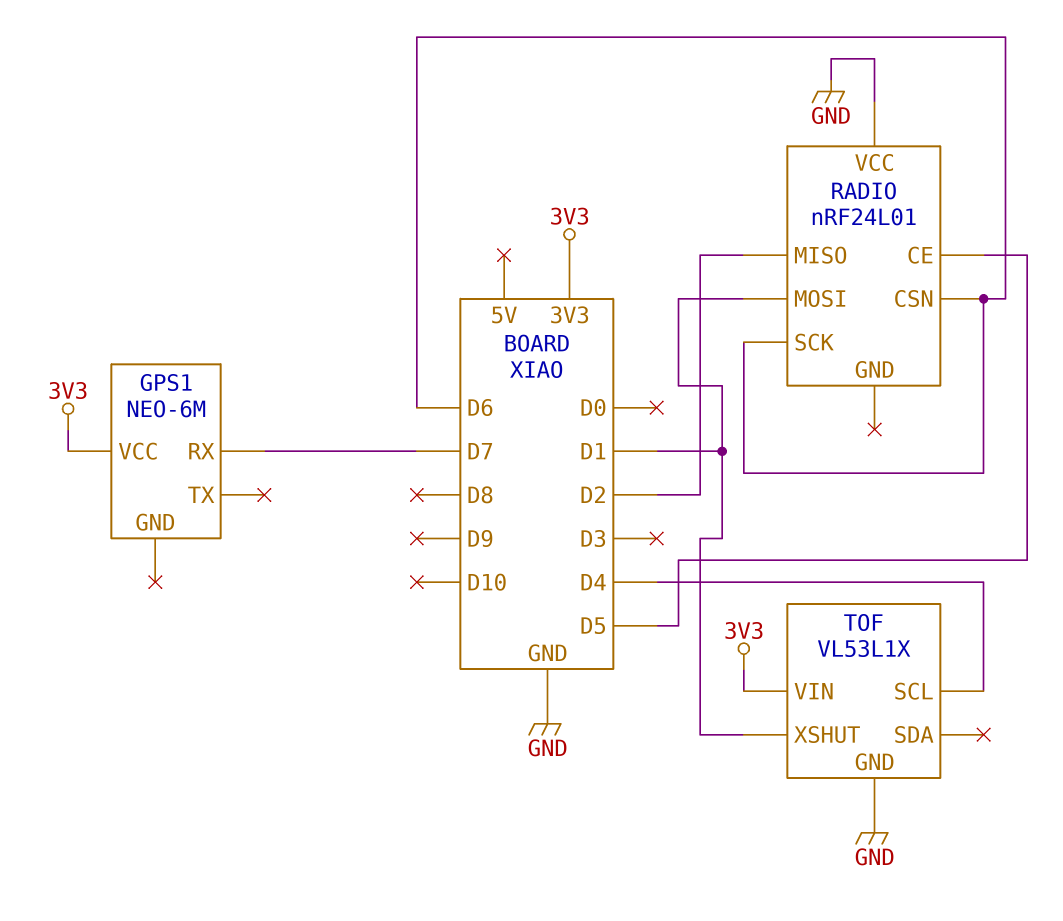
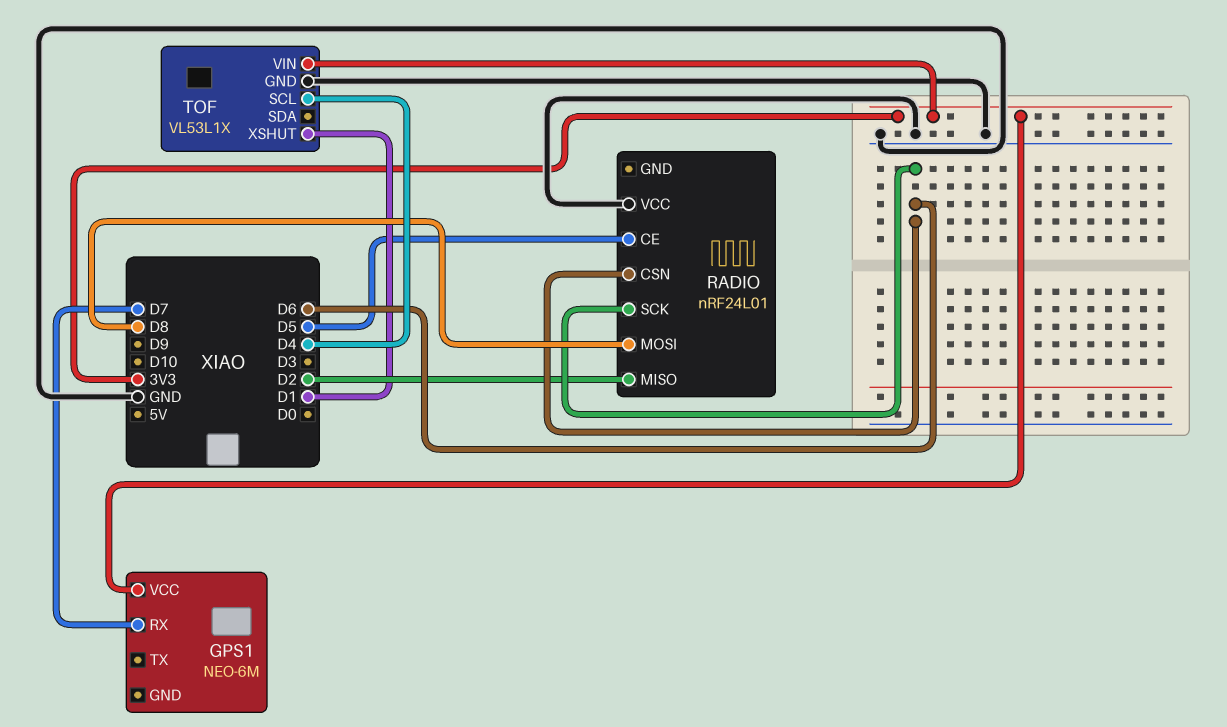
RADIO pin MOSI: D1 -> D8

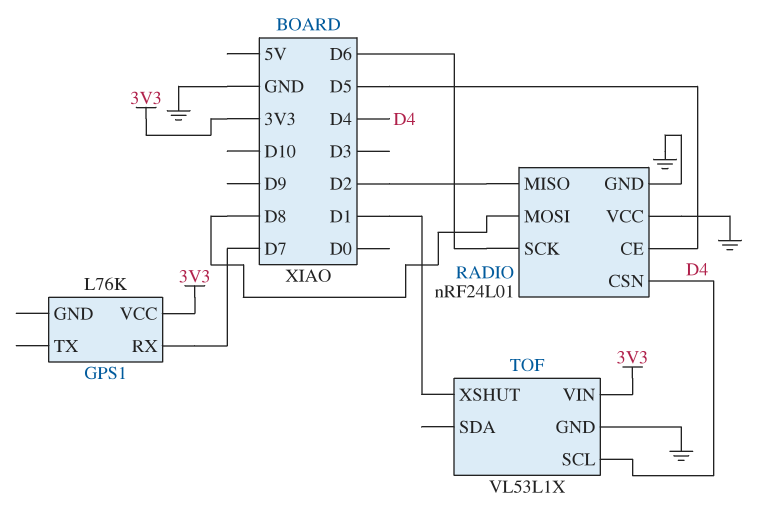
GPS1: NEO-6M -> L76K
RADIO pin CSN: D6 -> D4
RADIO pin GND: none -> GND

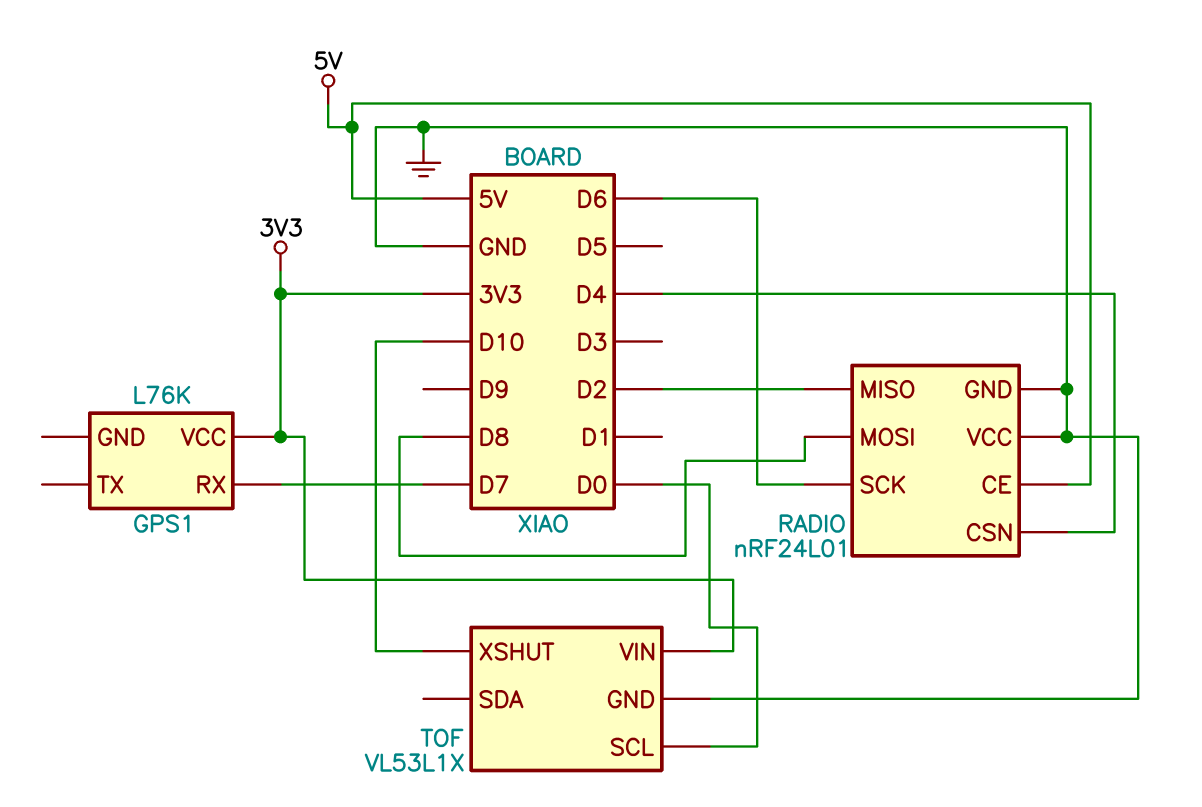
RADIO pin CE: D5 -> 5V
TOF pin SCL: D4 -> D0
TOF pin XSHUT: D1 -> D10

